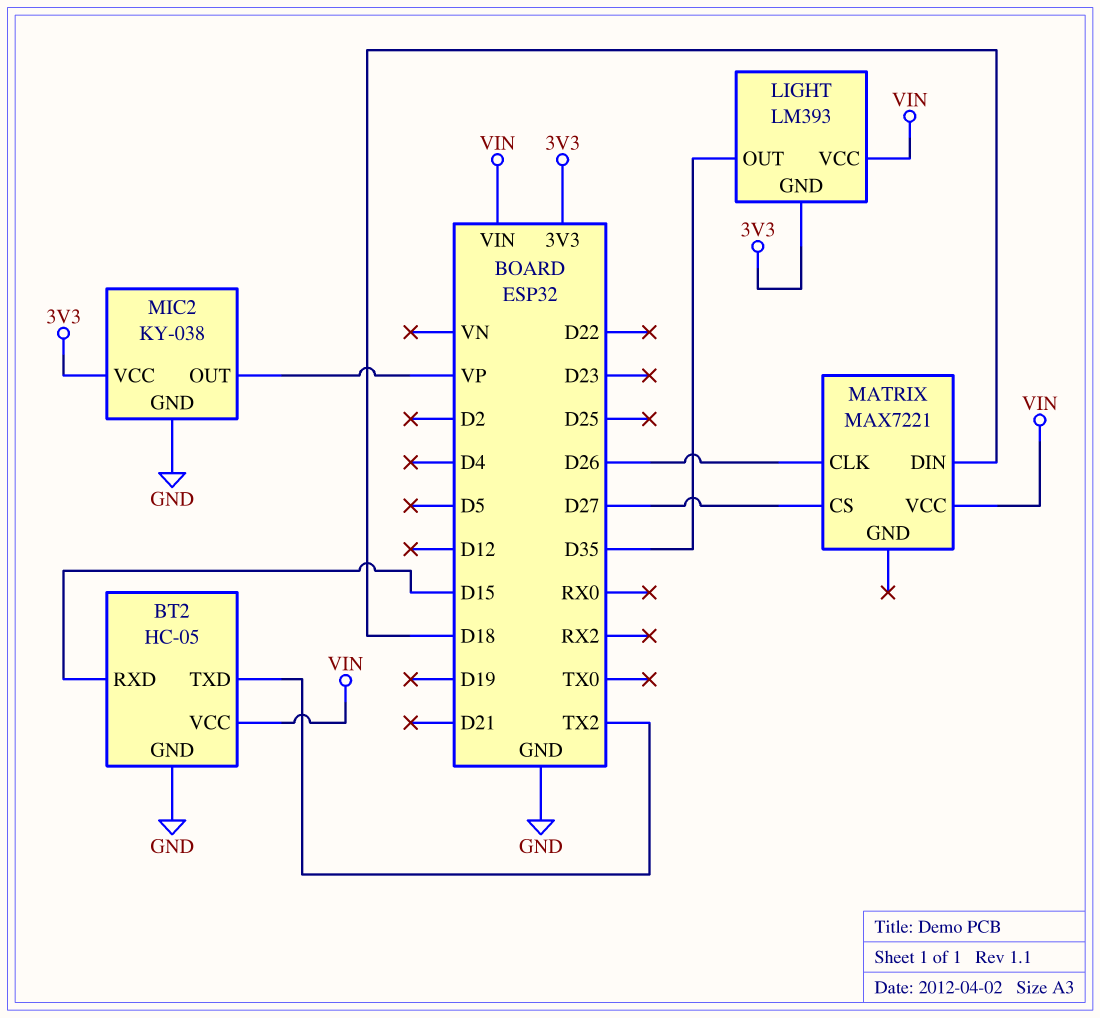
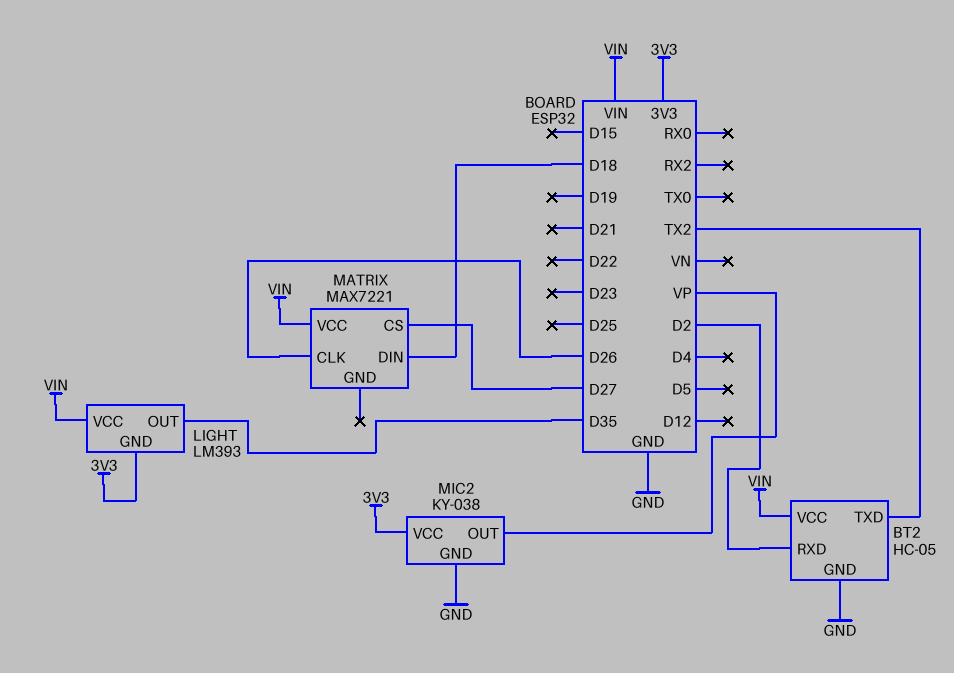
BT2 pin RXD: D15 -> D2

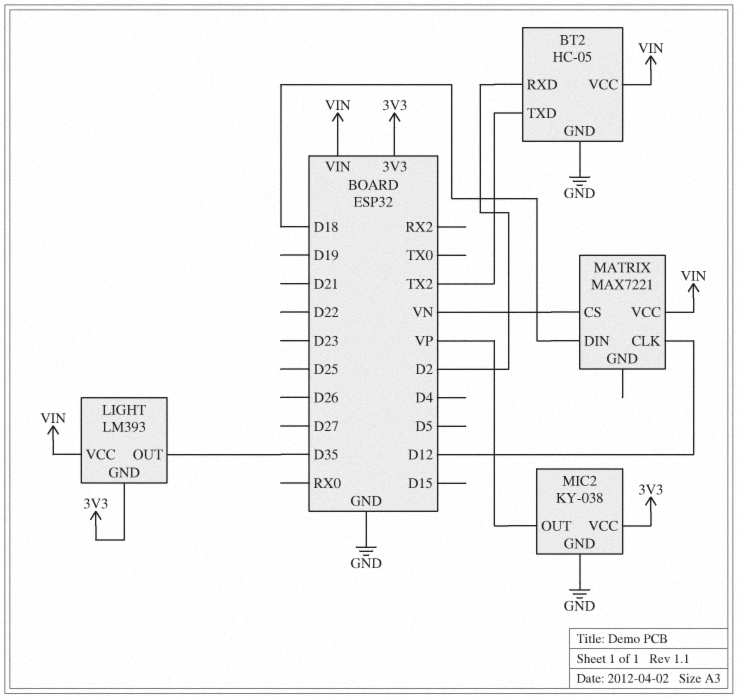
MATRIX pin CLK: D26 -> D12
MATRIX pin CS: D27 -> VN

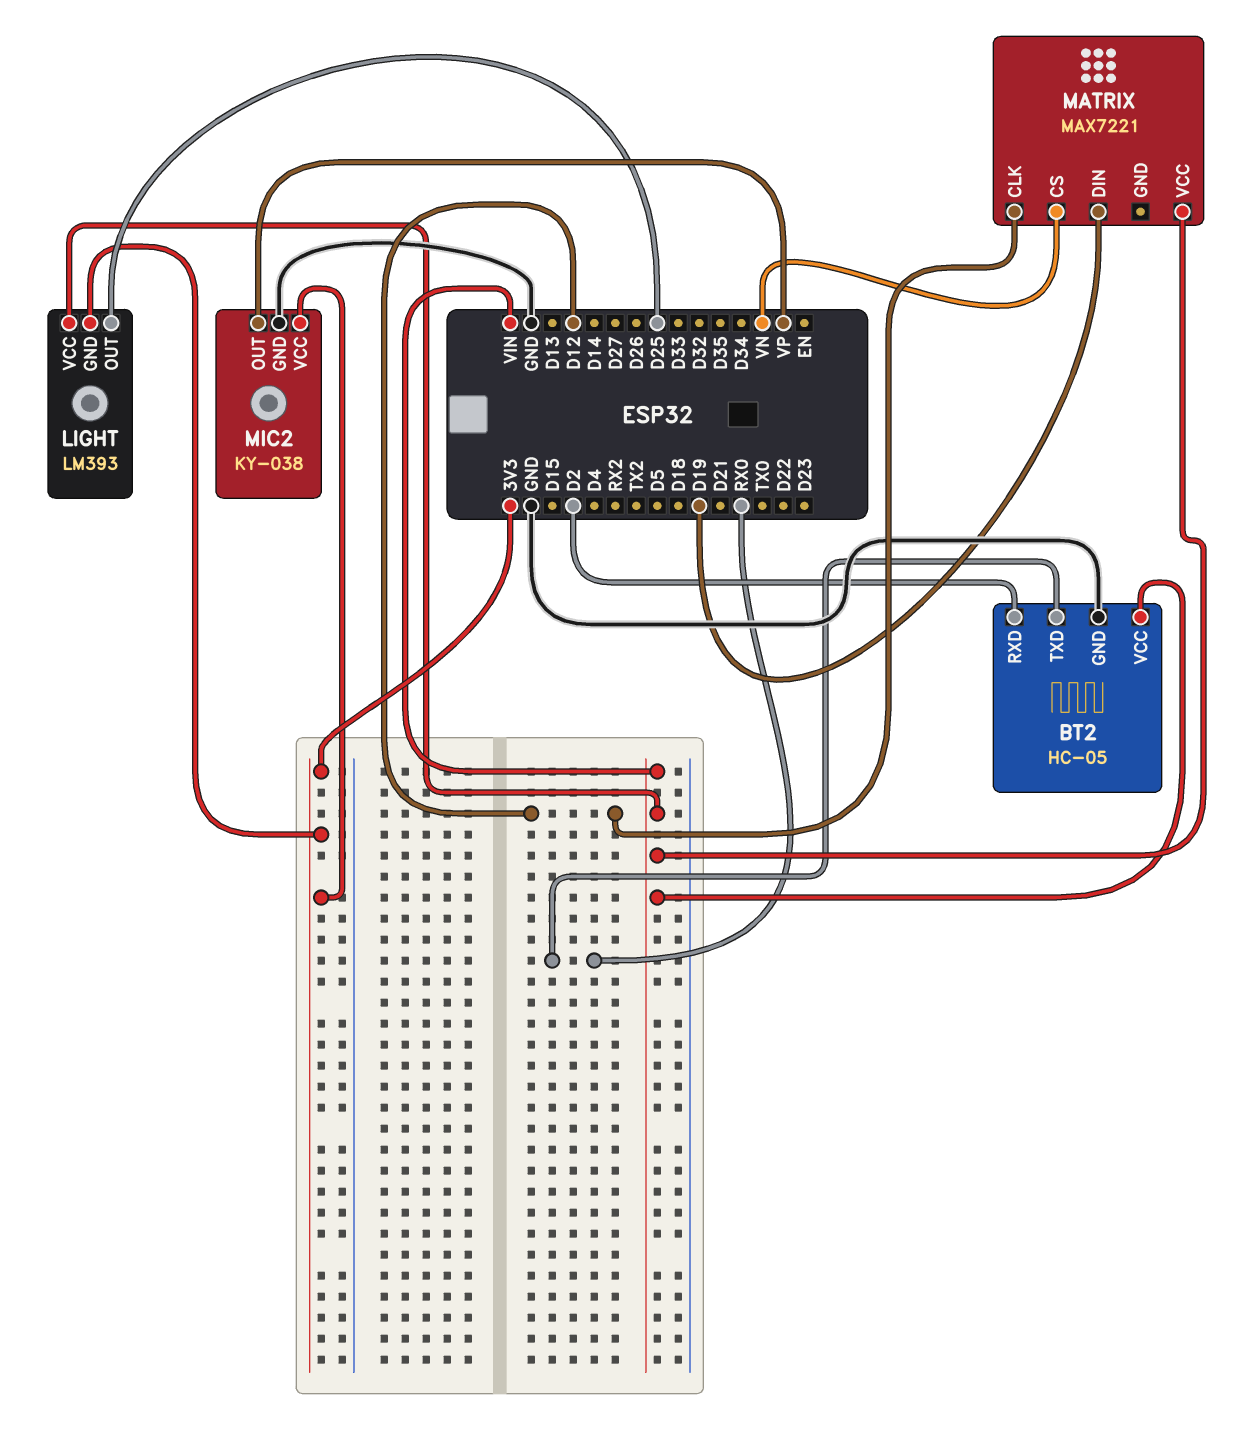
BT2 pin TXD: TX2 -> RX0
LIGHT pin OUT: D35 -> D25
MATRIX pin DIN: D18 -> D19

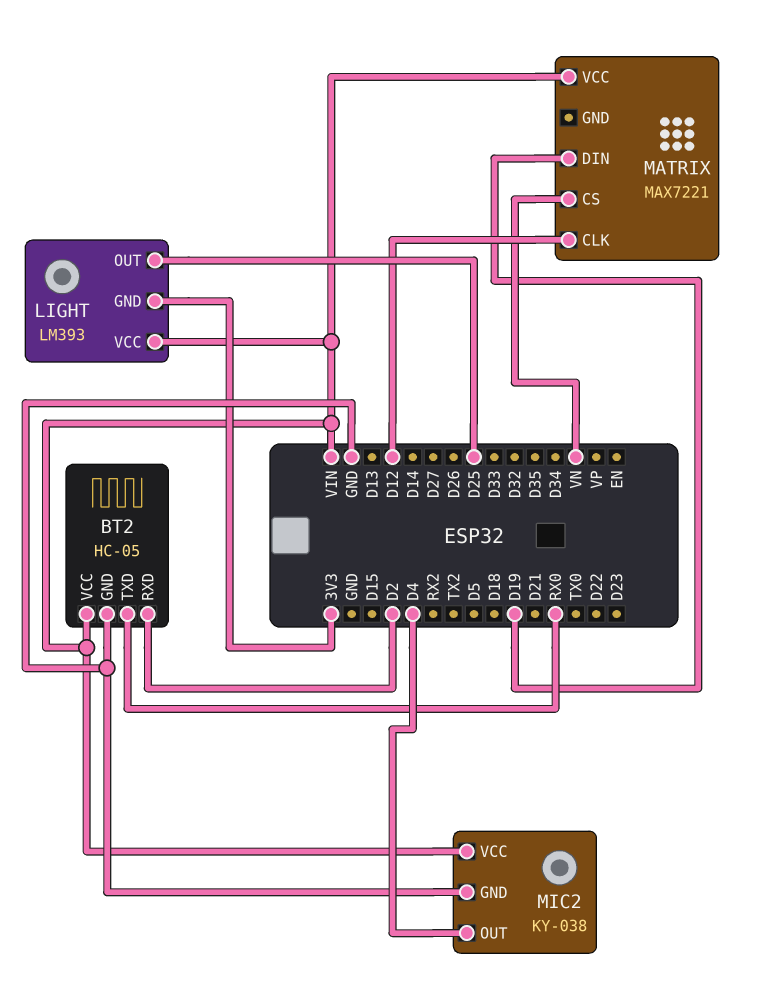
MIC2 pin OUT: VP -> D4
MIC2 pin VCC: 3V3 -> VIN

